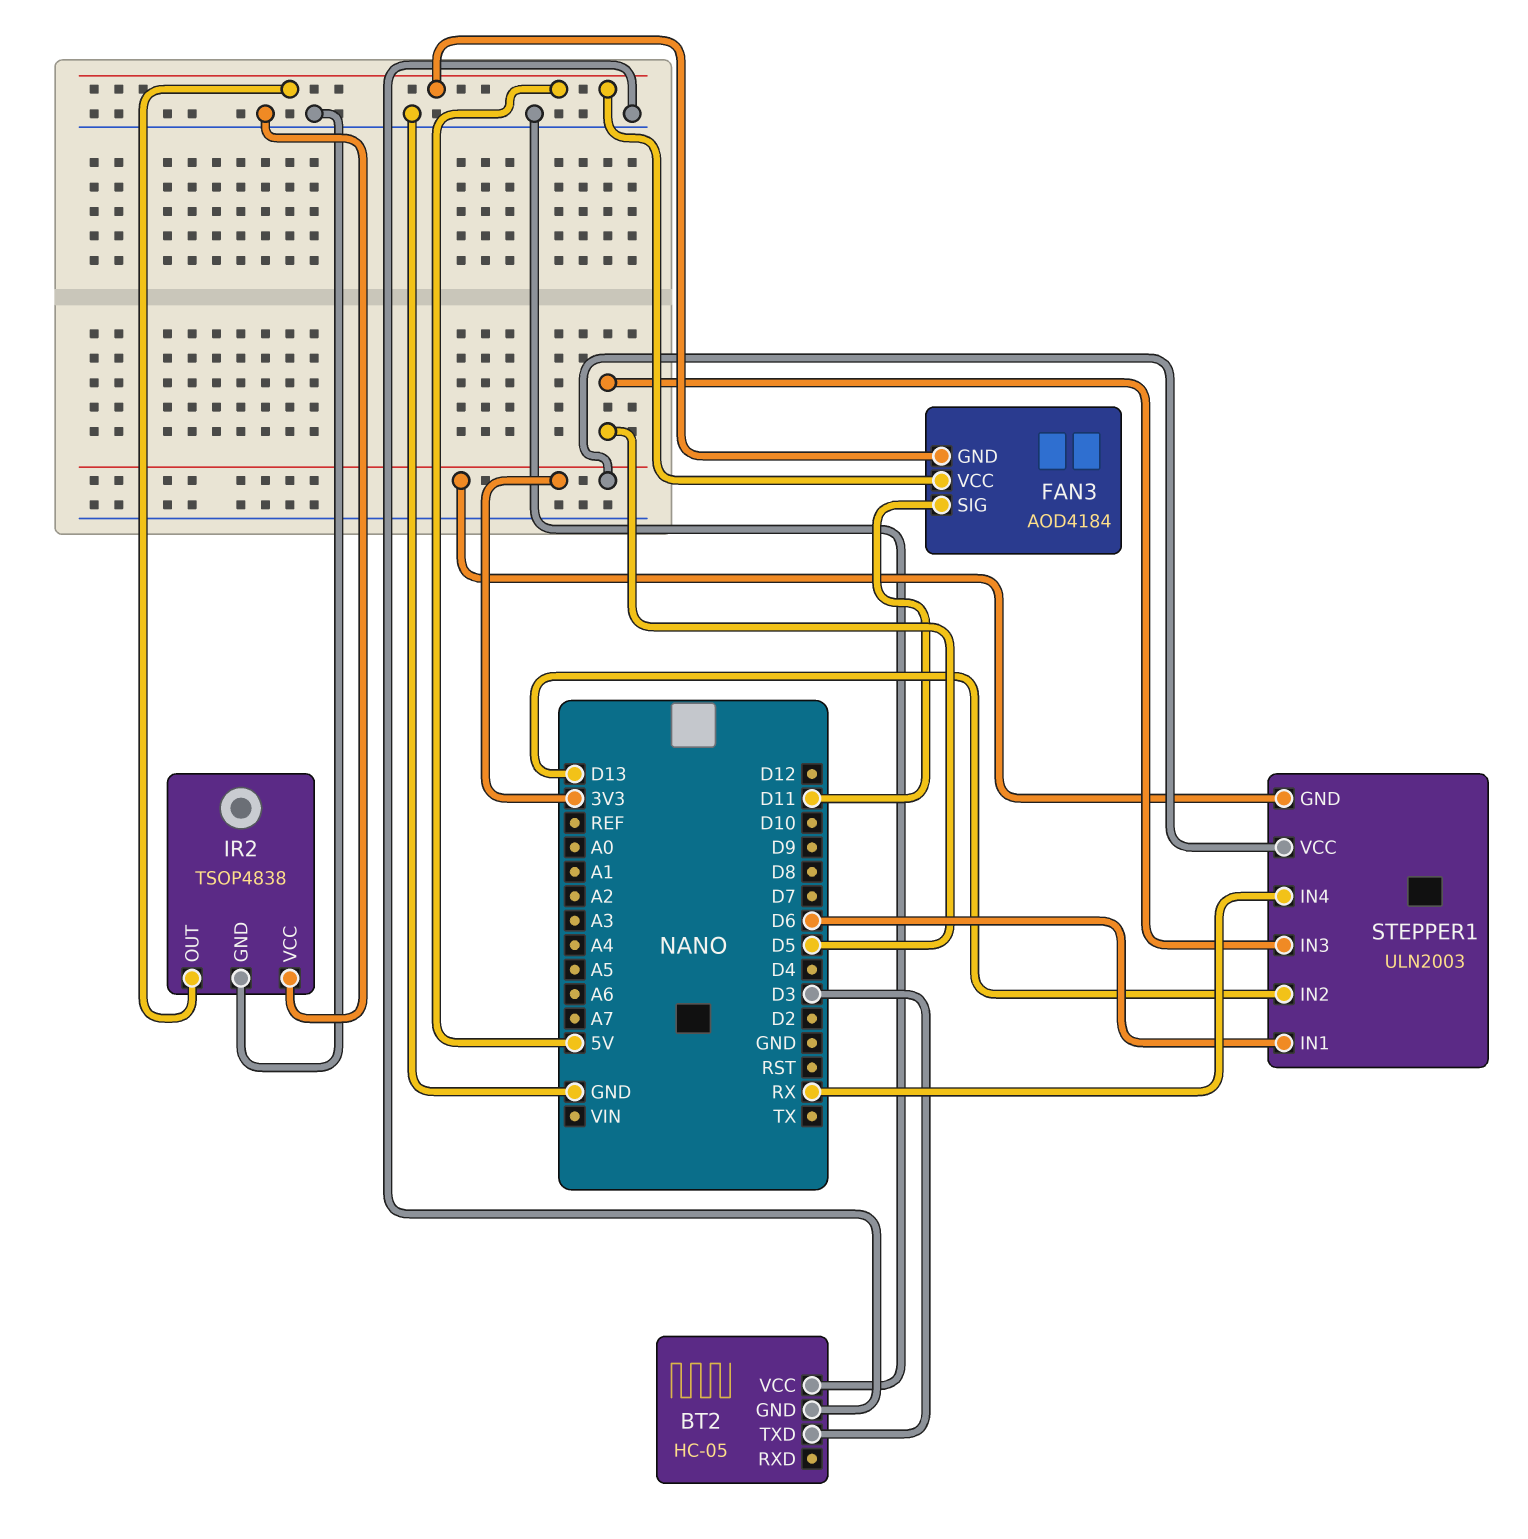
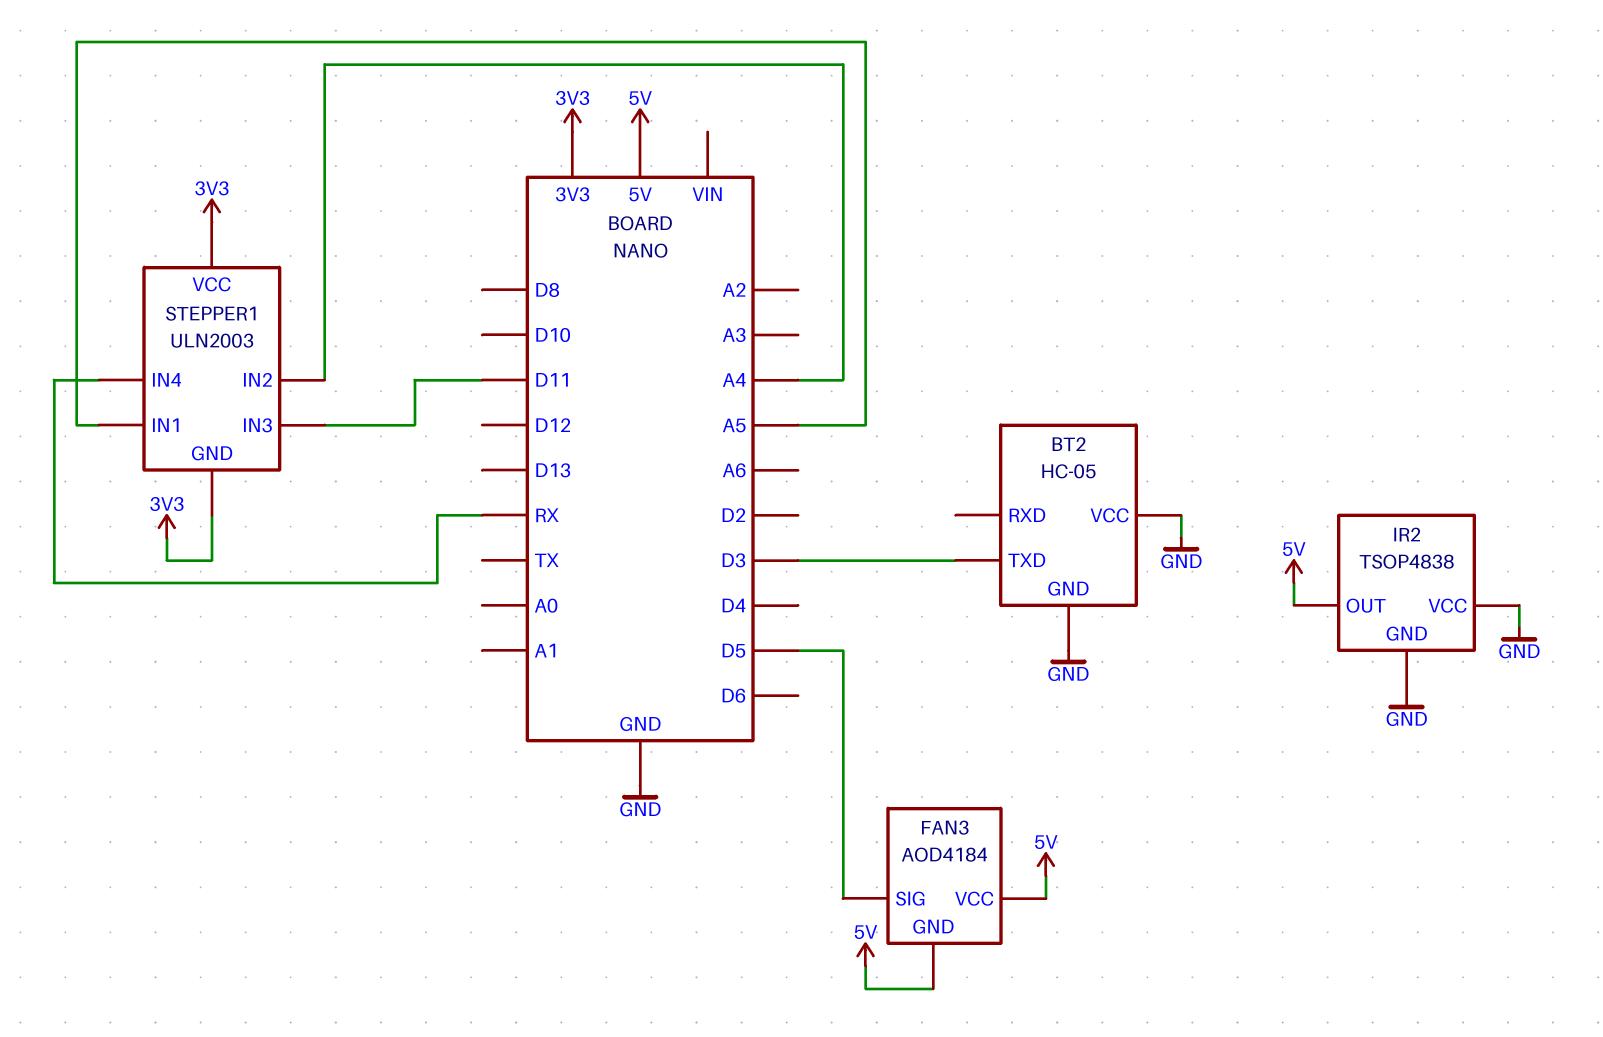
FAN3 pin SIG: D11 -> D5
STEPPER1 pin IN1: D6 -> A5
STEPPER1 pin IN2: D13 -> A4
STEPPER1 pin IN3: D5 -> D11

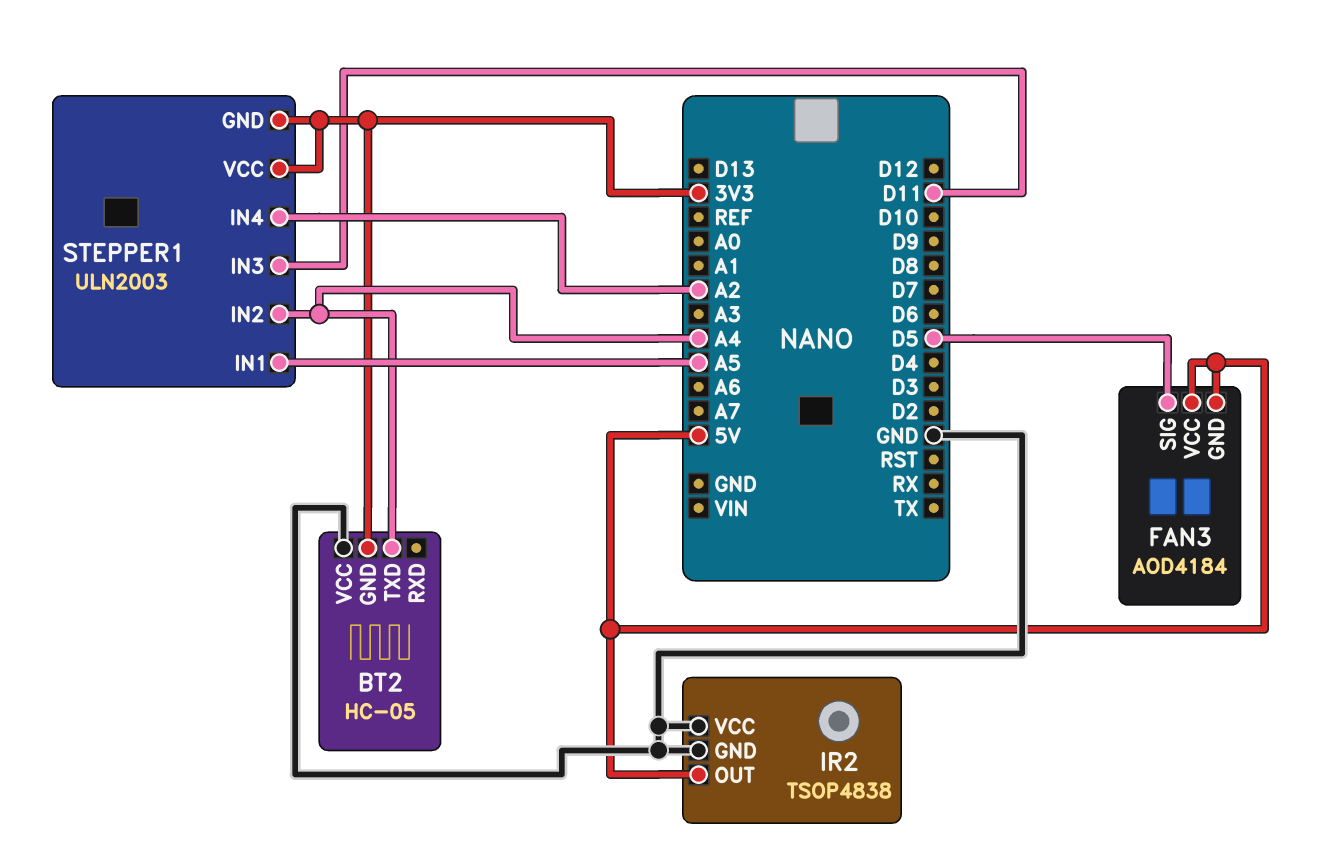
BT2 pin GND: GND -> 3V3
BT2 pin TXD: D3 -> A4
STEPPER1 pin IN4: RX -> A2

